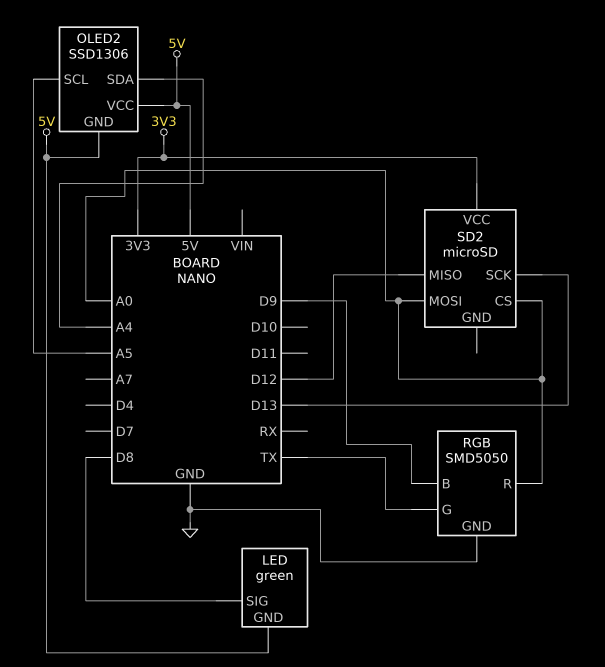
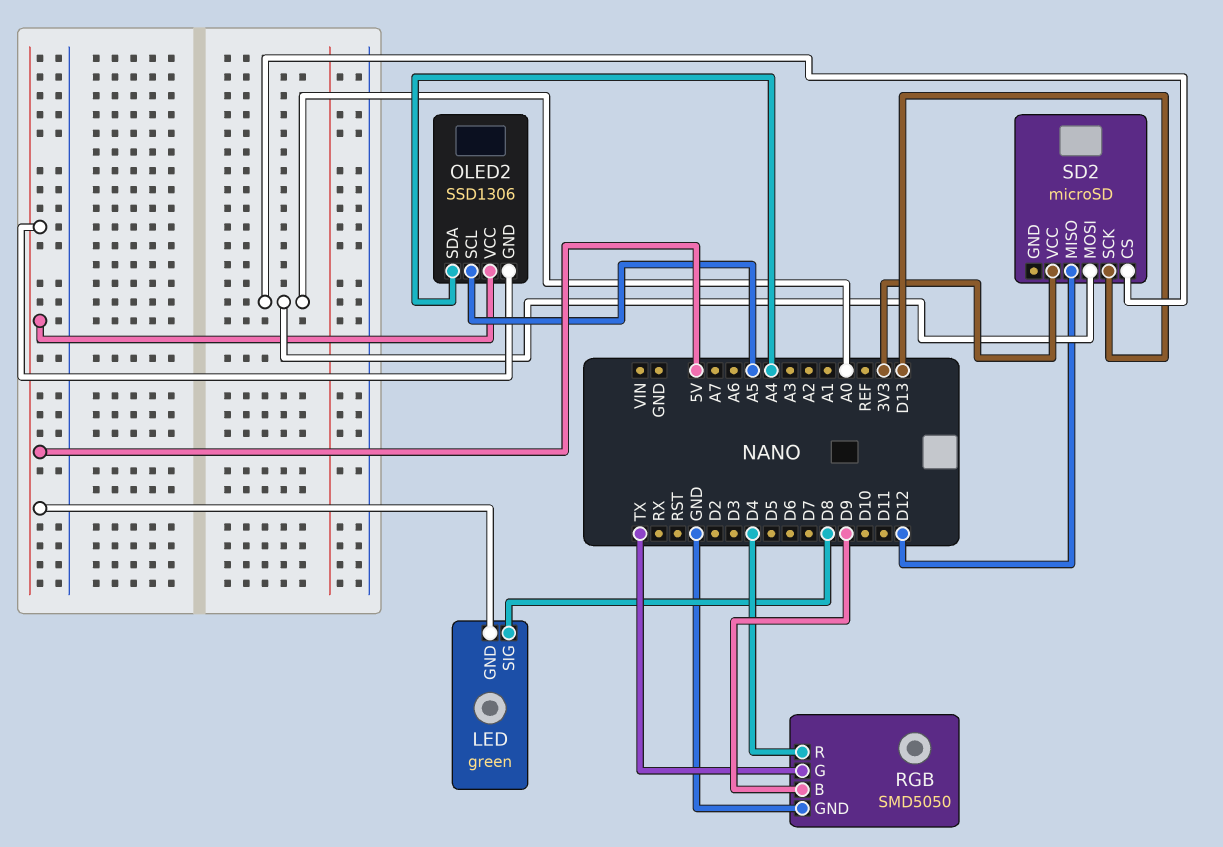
RGB pin R: A0 -> D4

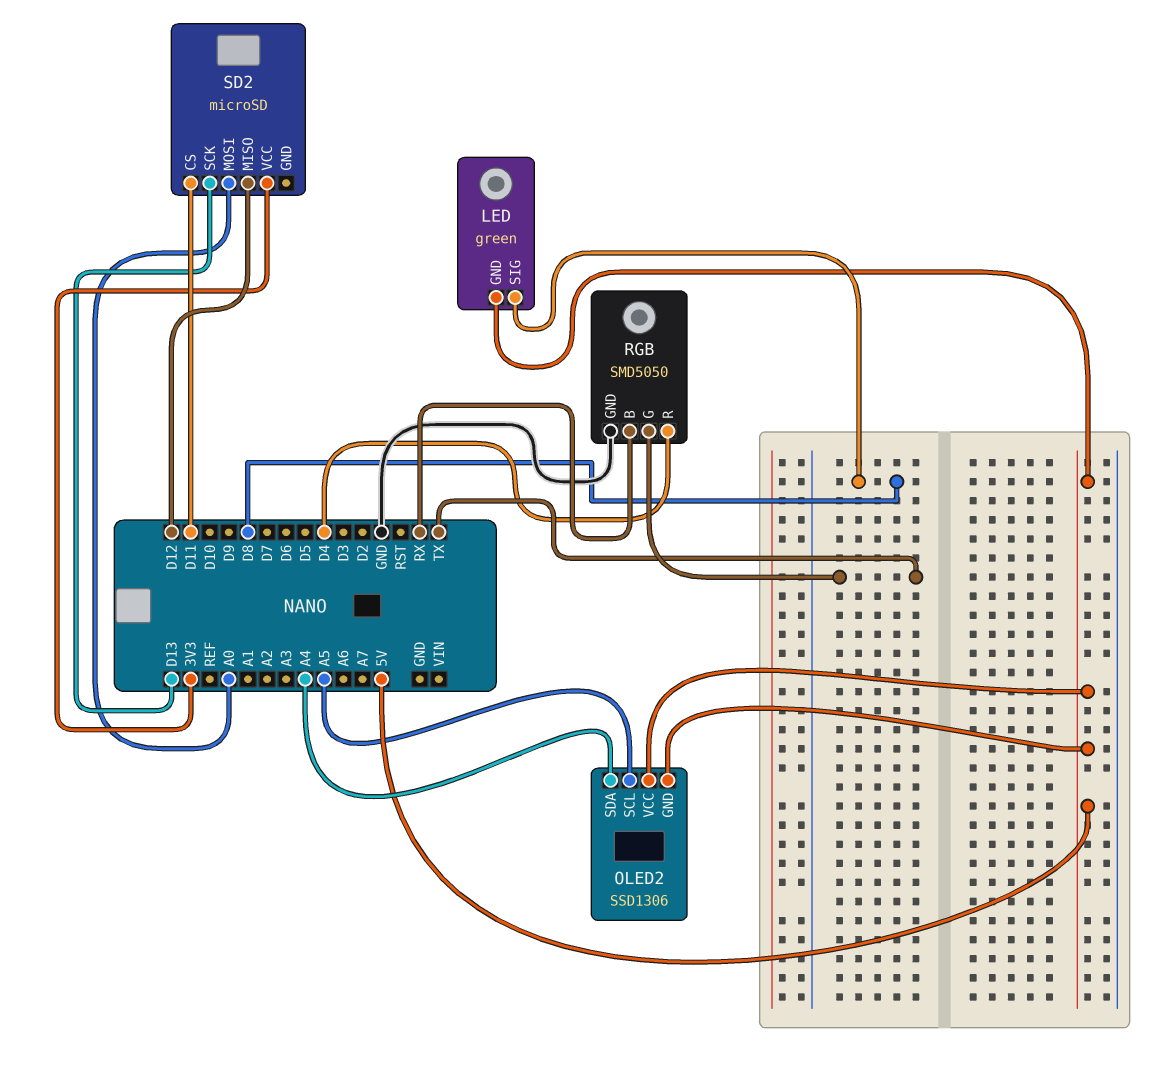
RGB pin B: D9 -> RX
SD2 pin CS: A0 -> D11

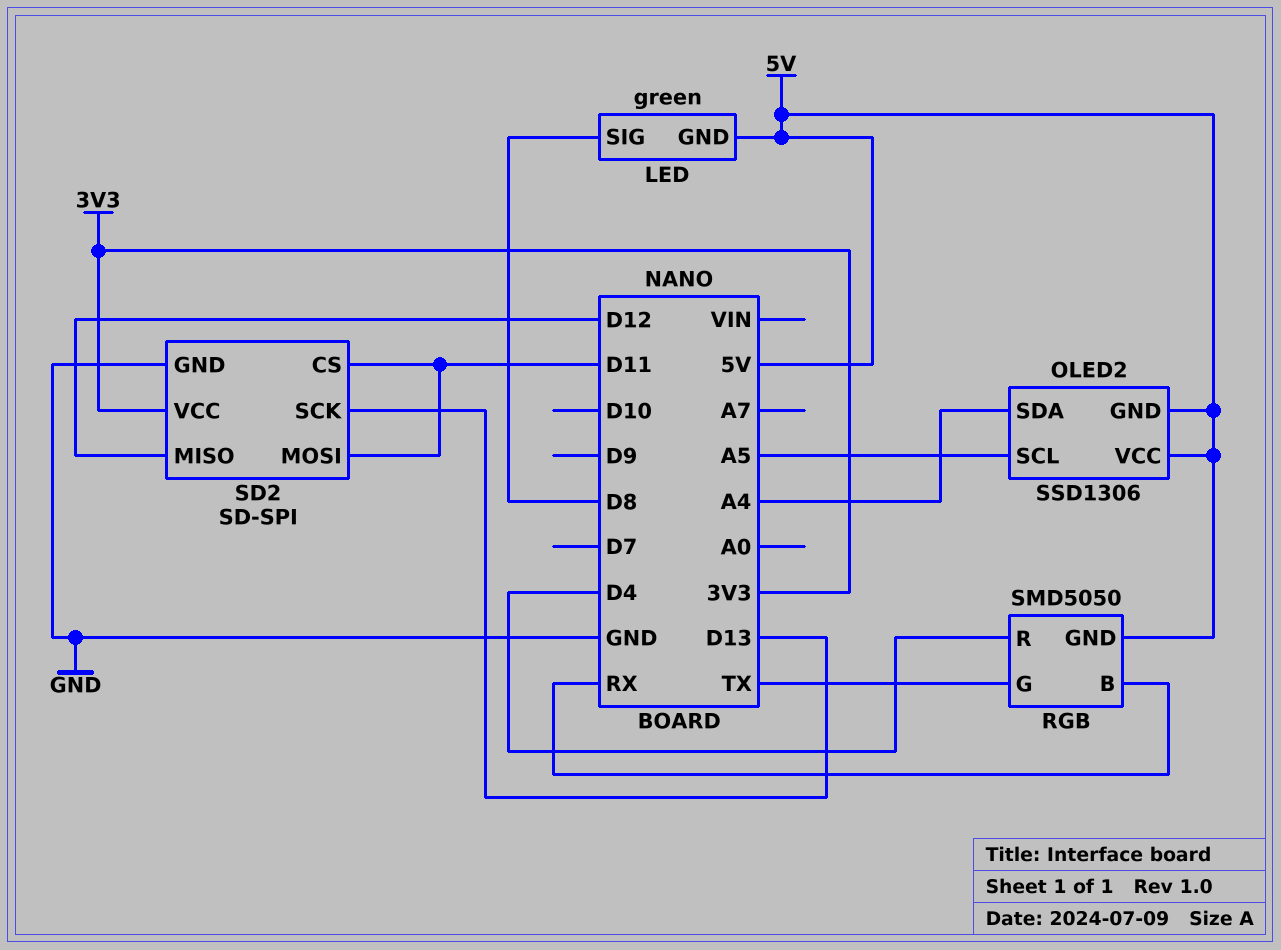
RGB pin GND: GND -> 5V
SD2: microSD -> SD-SPI
SD2 pin GND: none -> GND
SD2 pin MOSI: A0 -> D11

